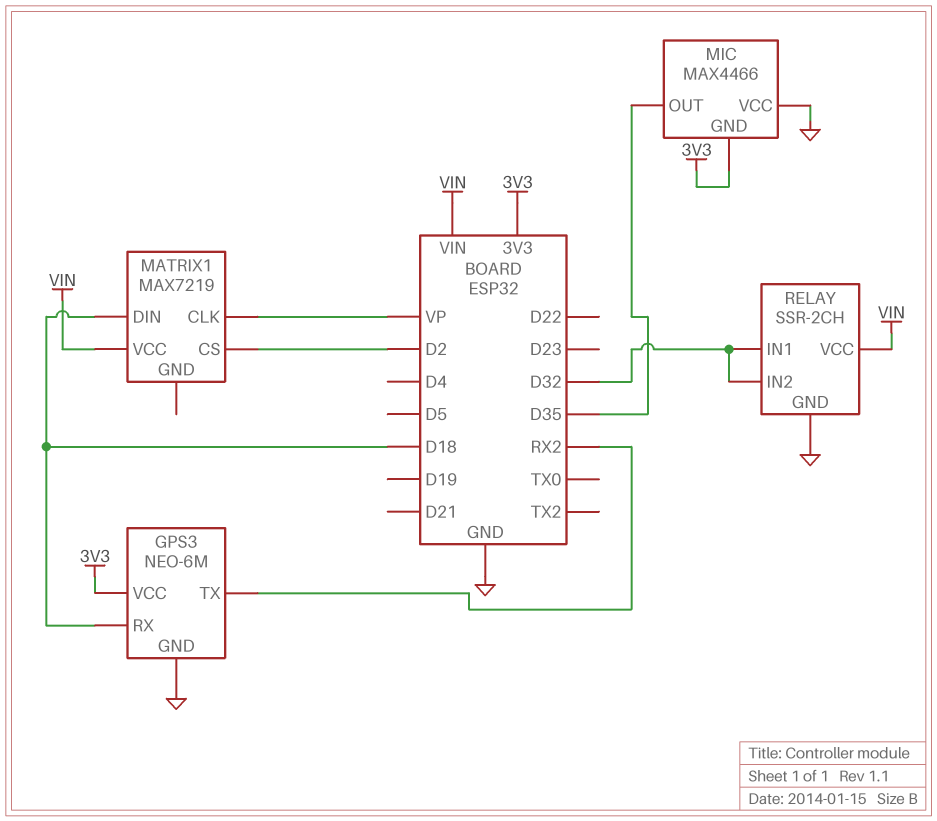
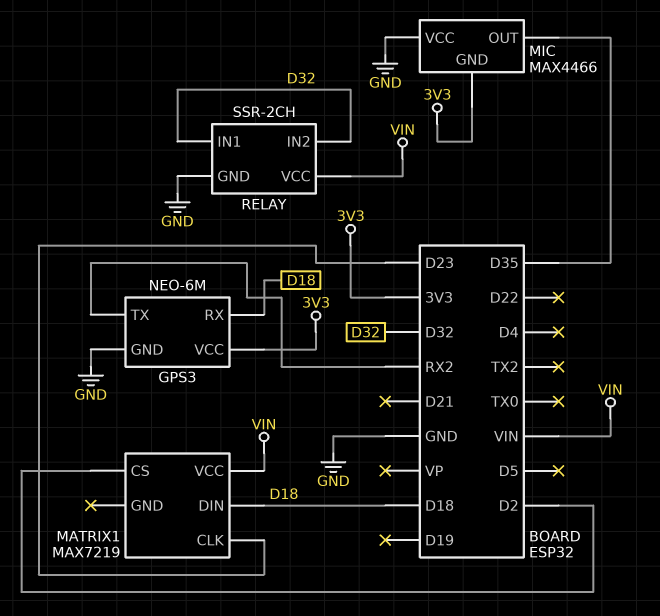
MATRIX1 pin CLK: VP -> D23

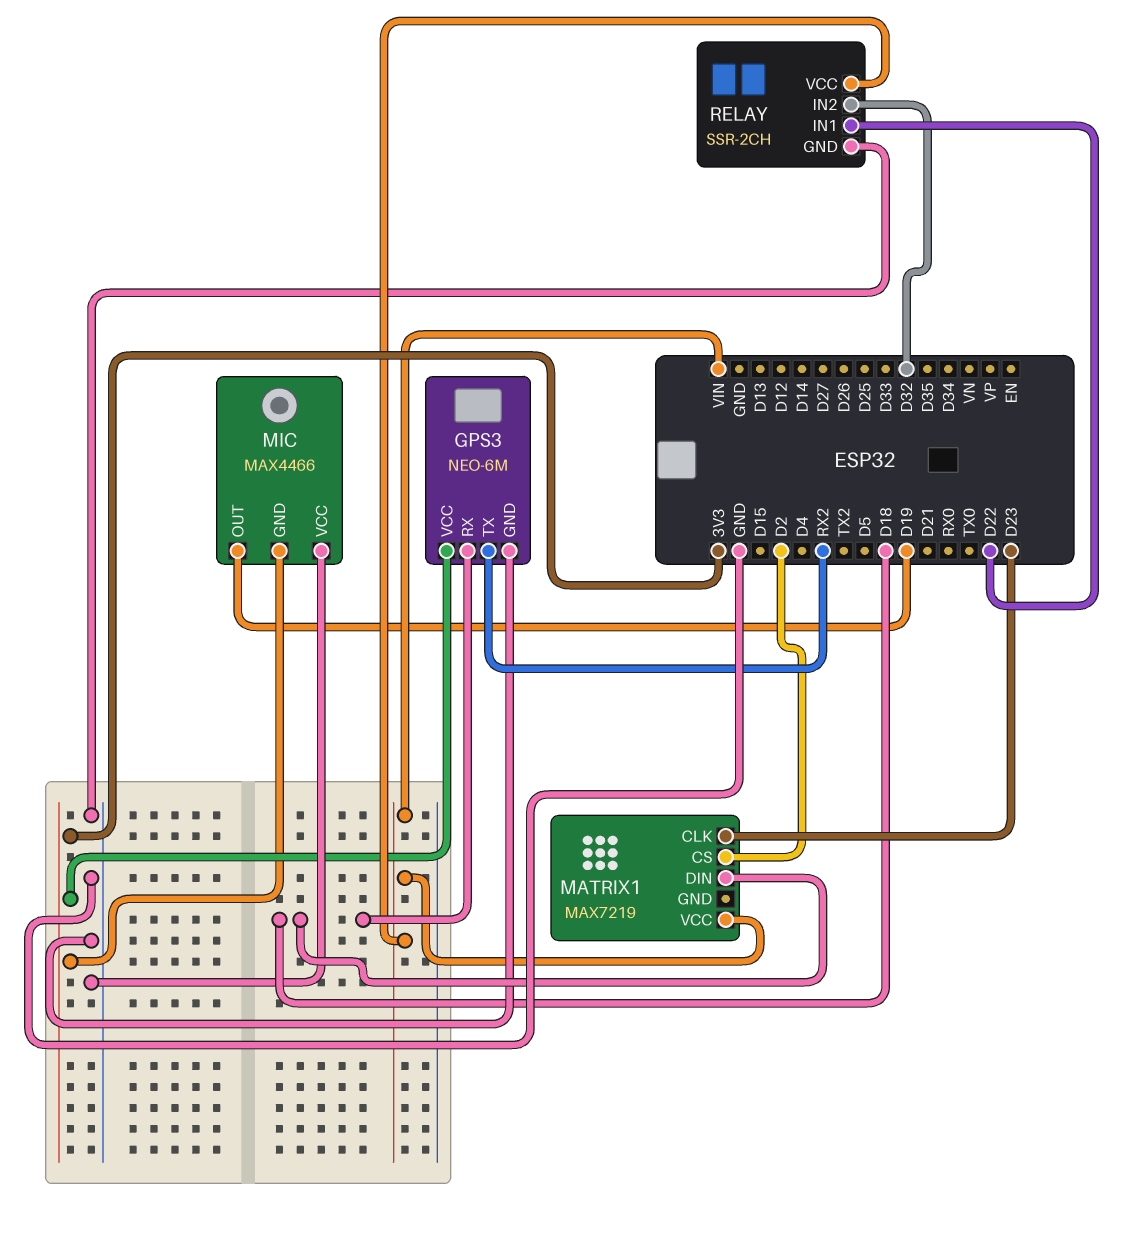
MIC pin OUT: D35 -> D19
RELAY pin IN1: D32 -> D22

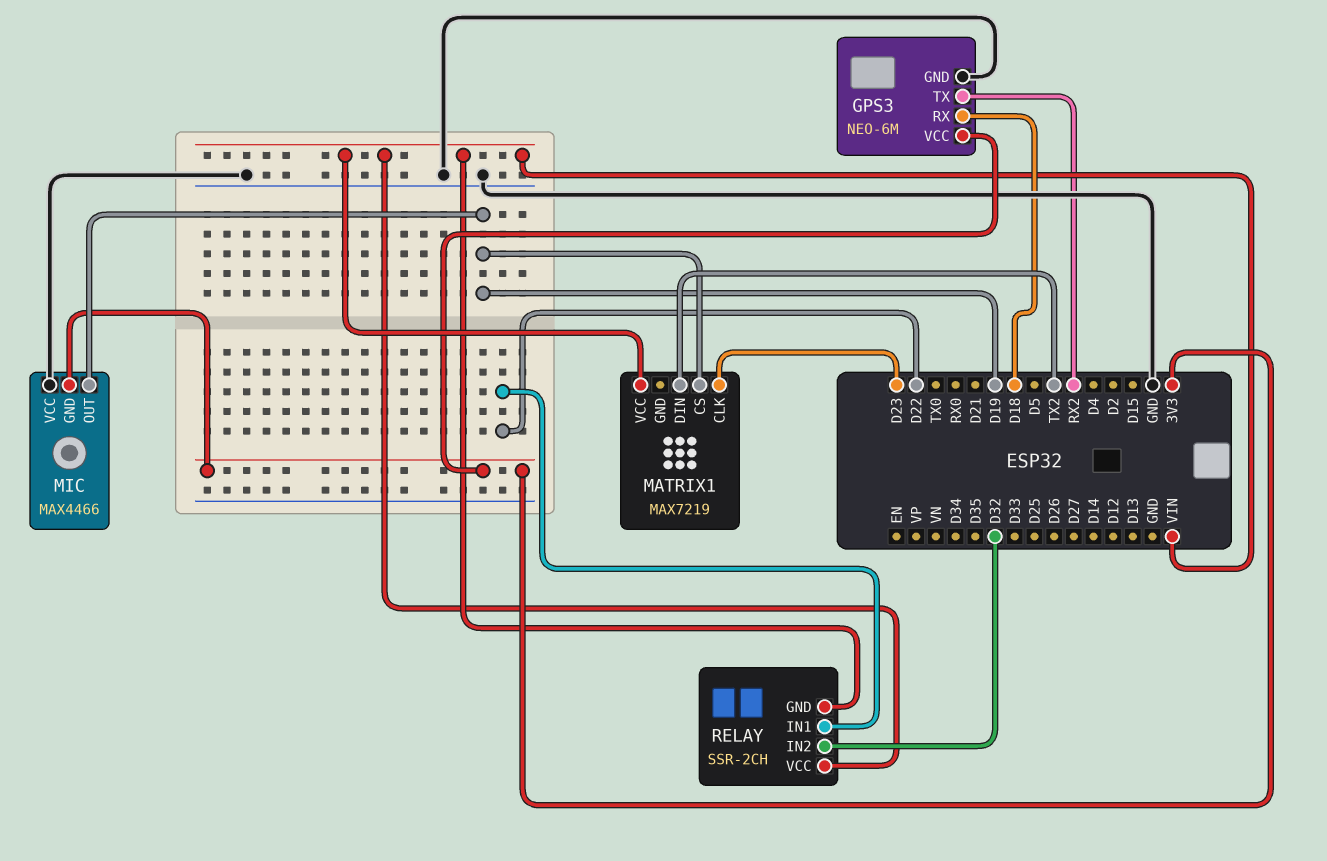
MATRIX1 pin CS: D2 -> D19
MATRIX1 pin DIN: D18 -> TX2
RELAY pin GND: GND -> VIN

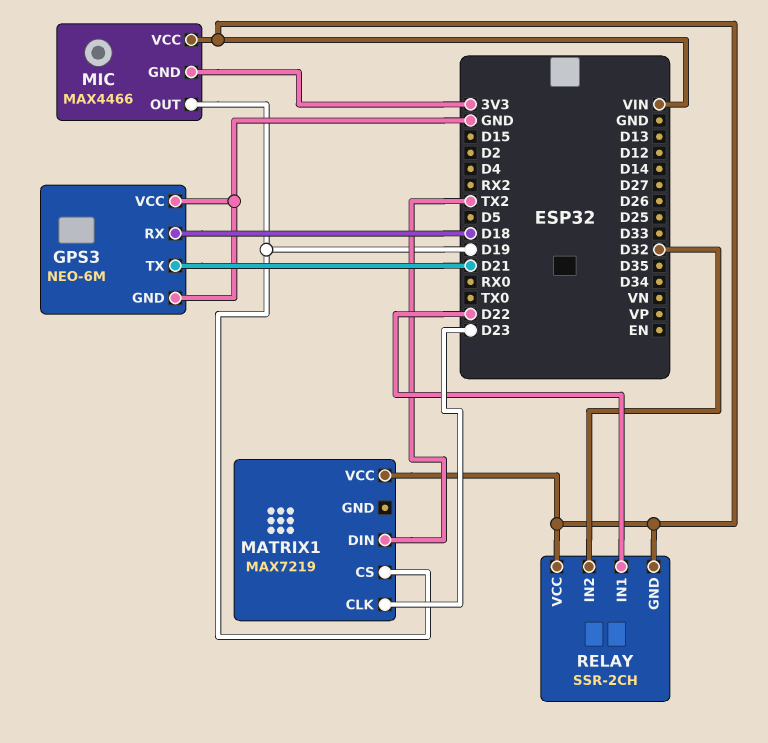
GPS3 pin TX: RX2 -> D21
GPS3 pin VCC: 3V3 -> GND
MIC pin VCC: GND -> VIN

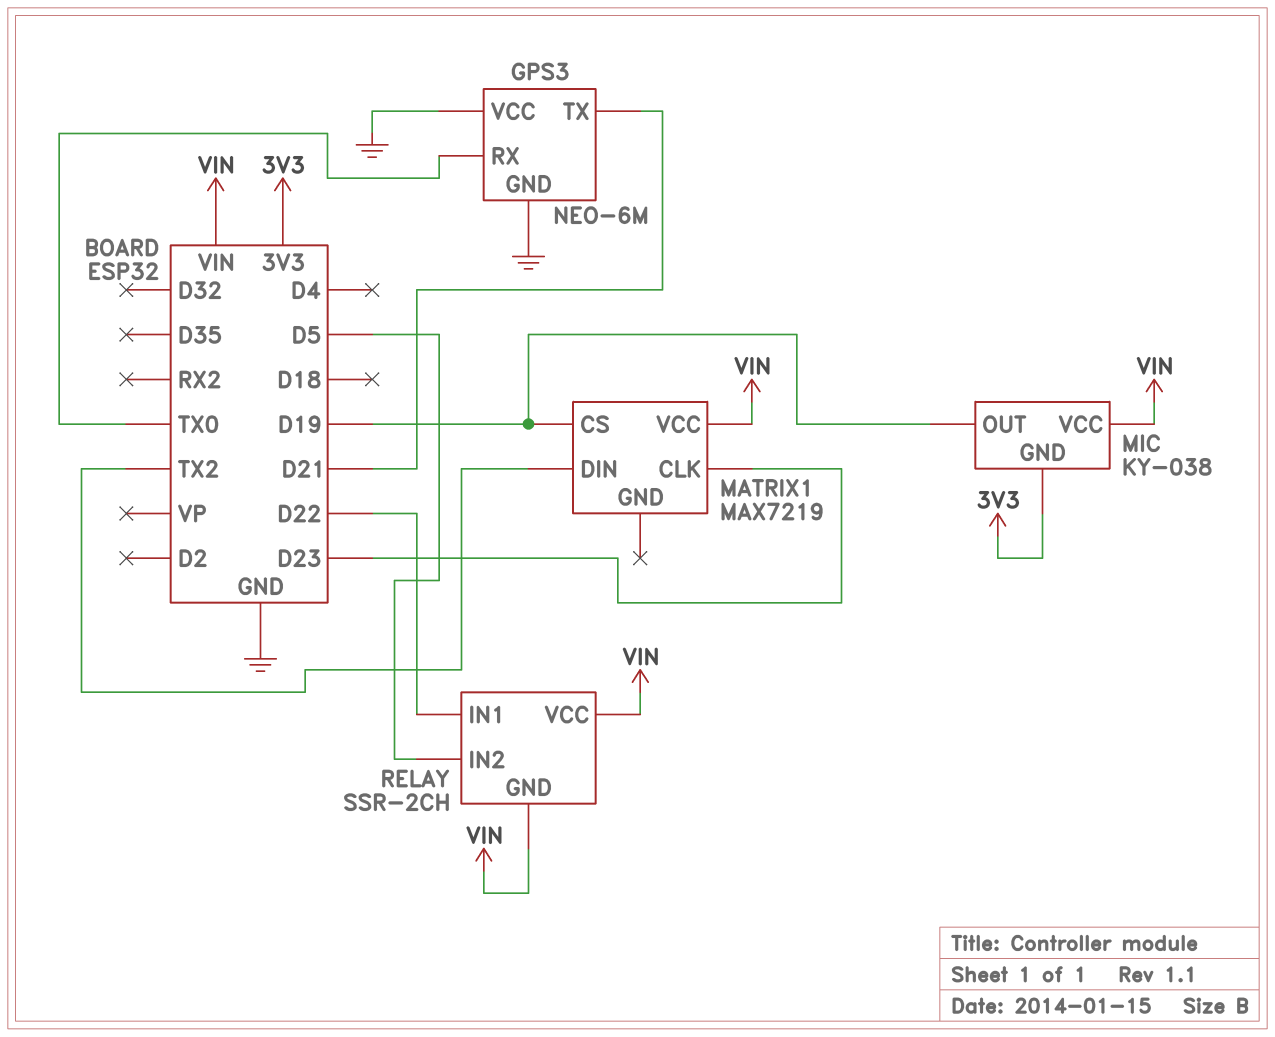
GPS3 pin RX: D18 -> TX0
MIC: MAX4466 -> KY-038
RELAY pin IN2: D32 -> D5

